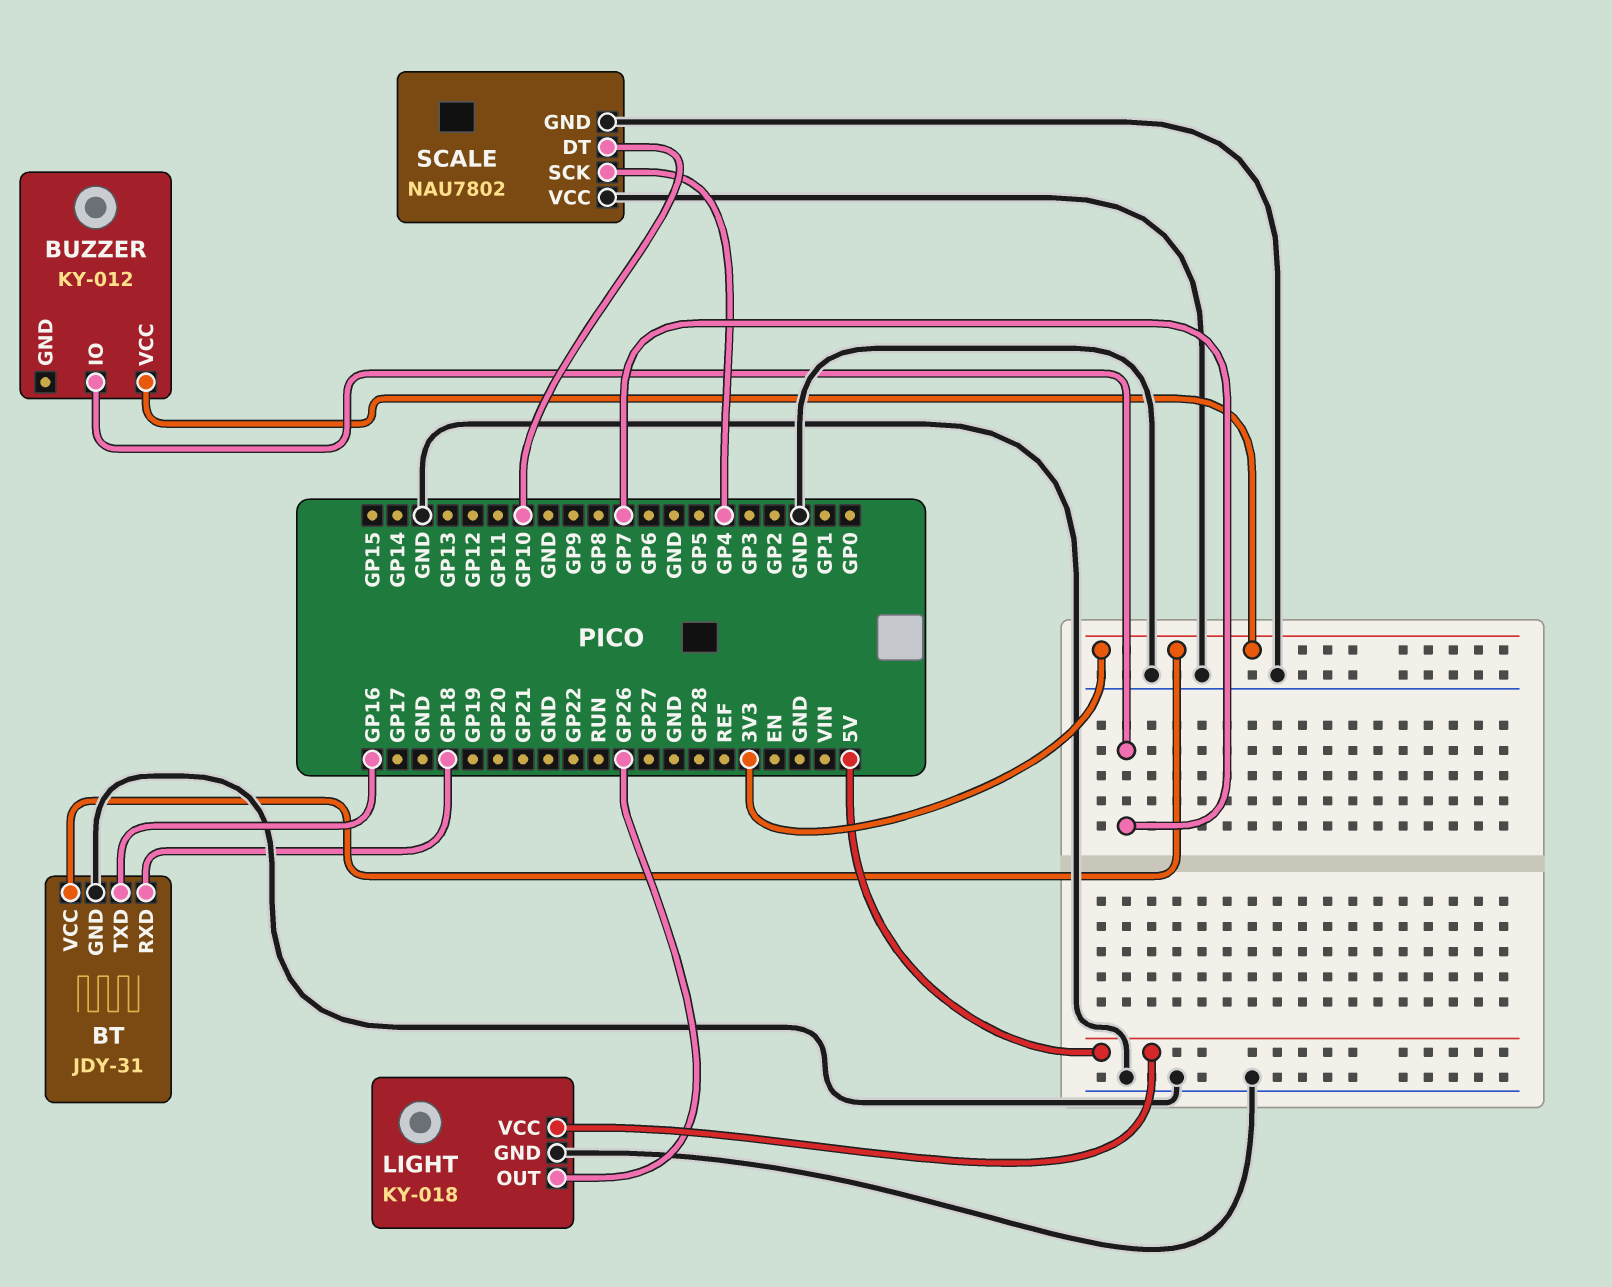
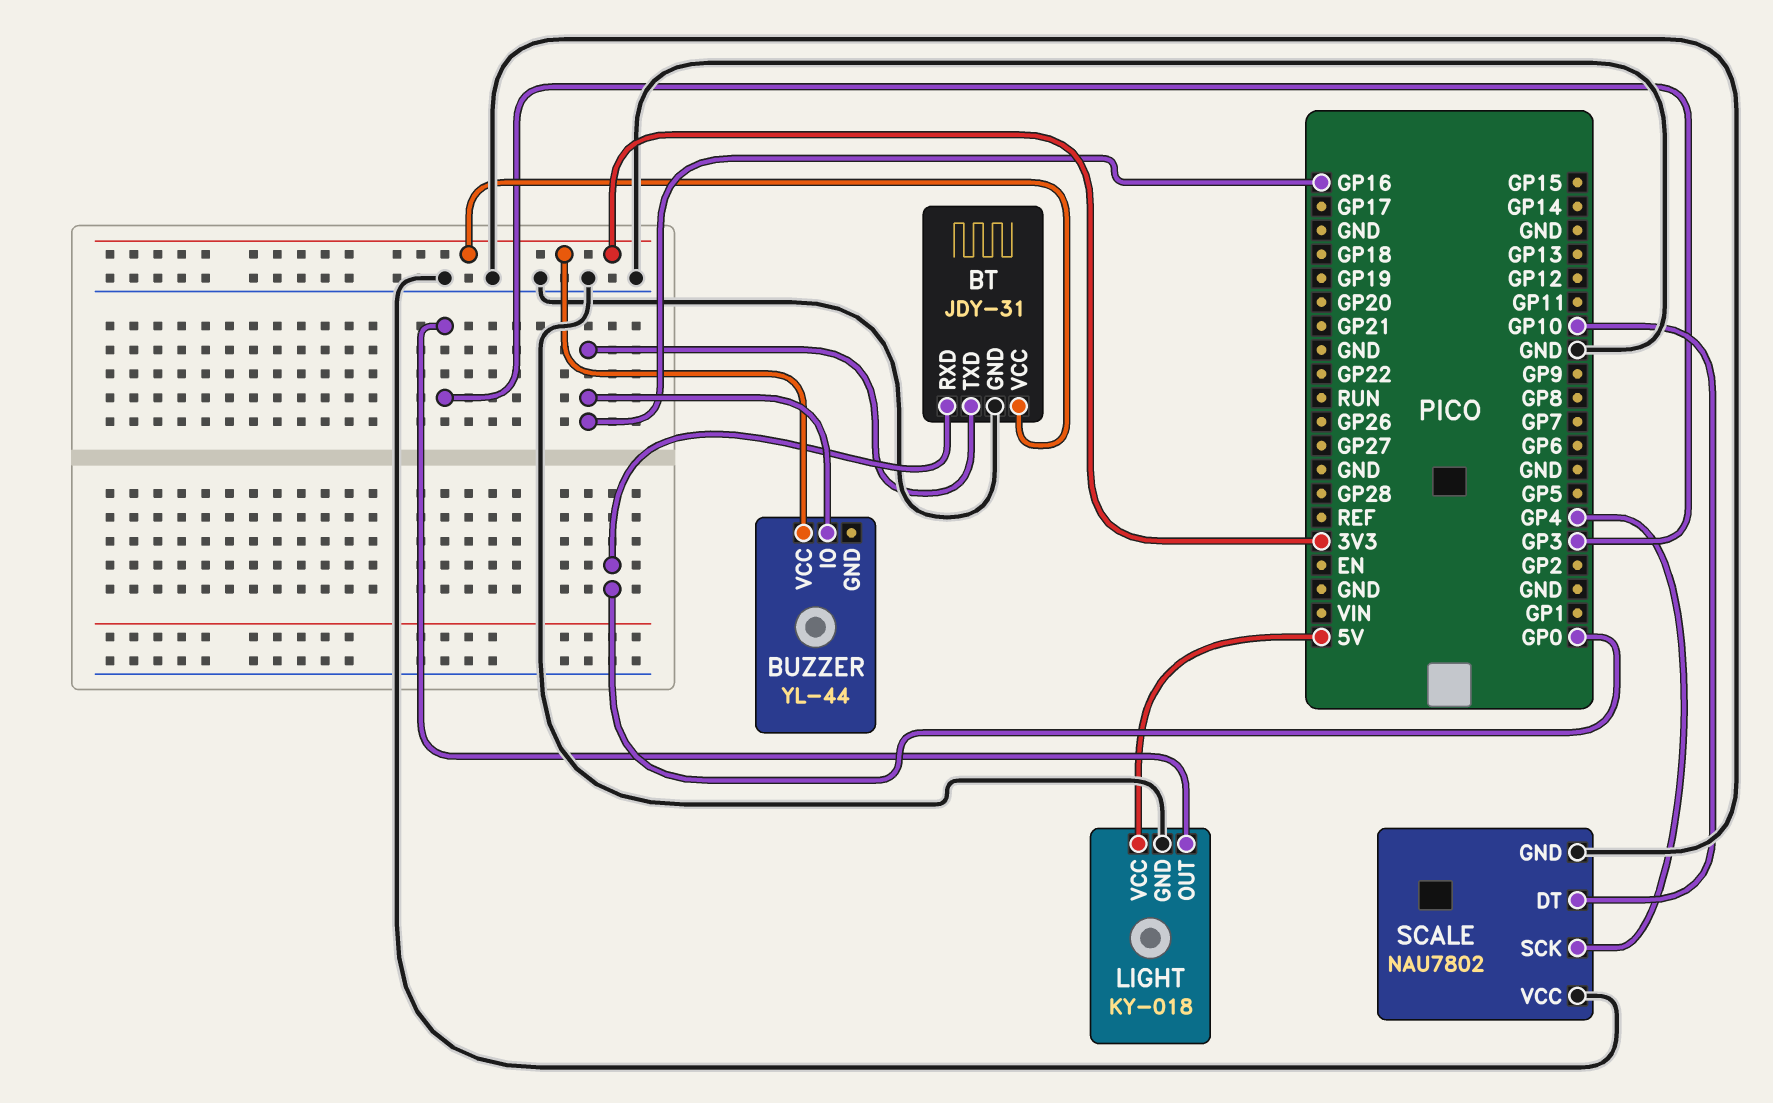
BT pin RXD: GP18 -> GP0
BUZZER: KY-012 -> YL-44
BUZZER pin IO: GP7 -> GP16
LIGHT pin OUT: GP26 -> GP3

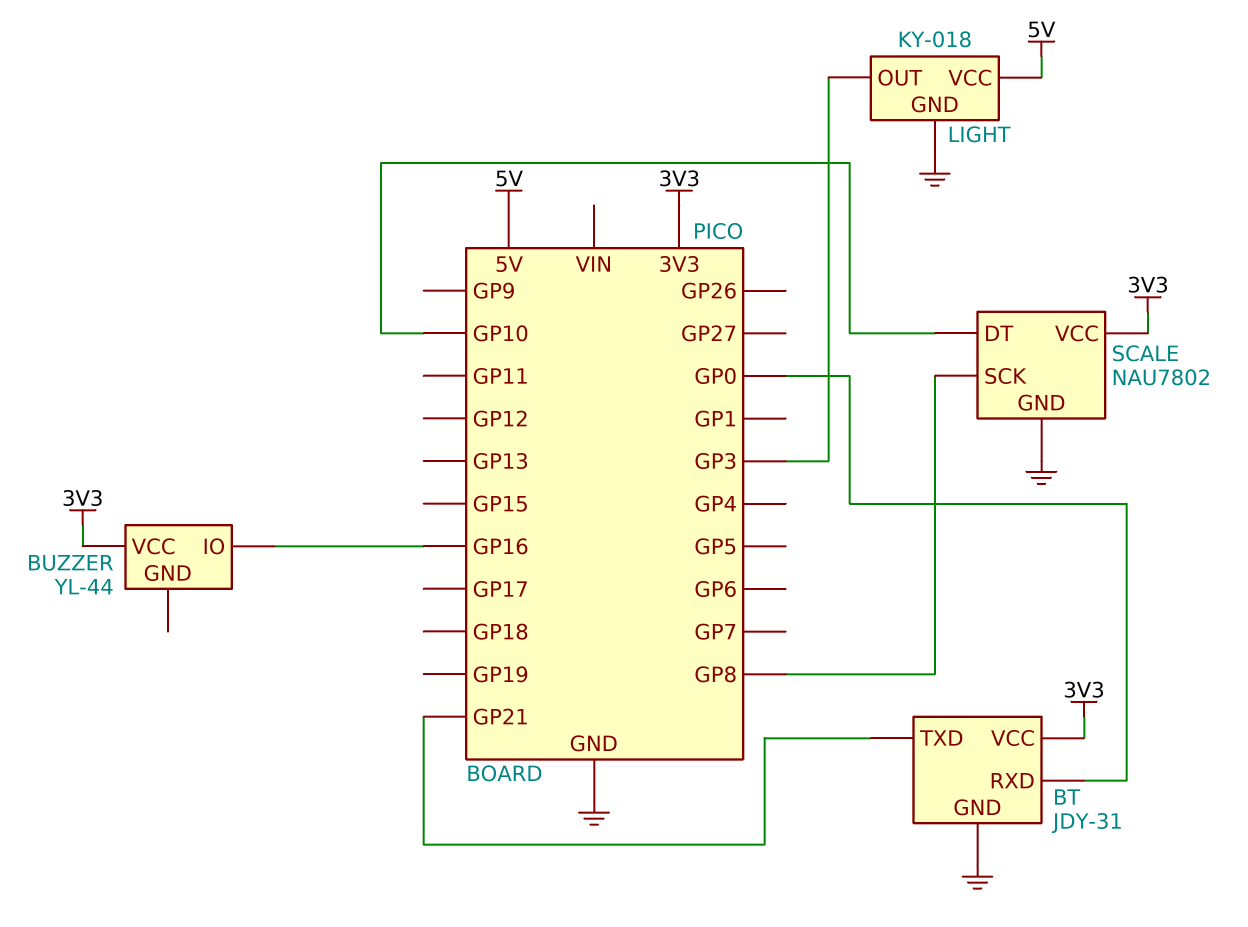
BT pin TXD: GP16 -> GP21
SCALE pin SCK: GP4 -> GP8
SCALE pin VCC: GND -> 3V3

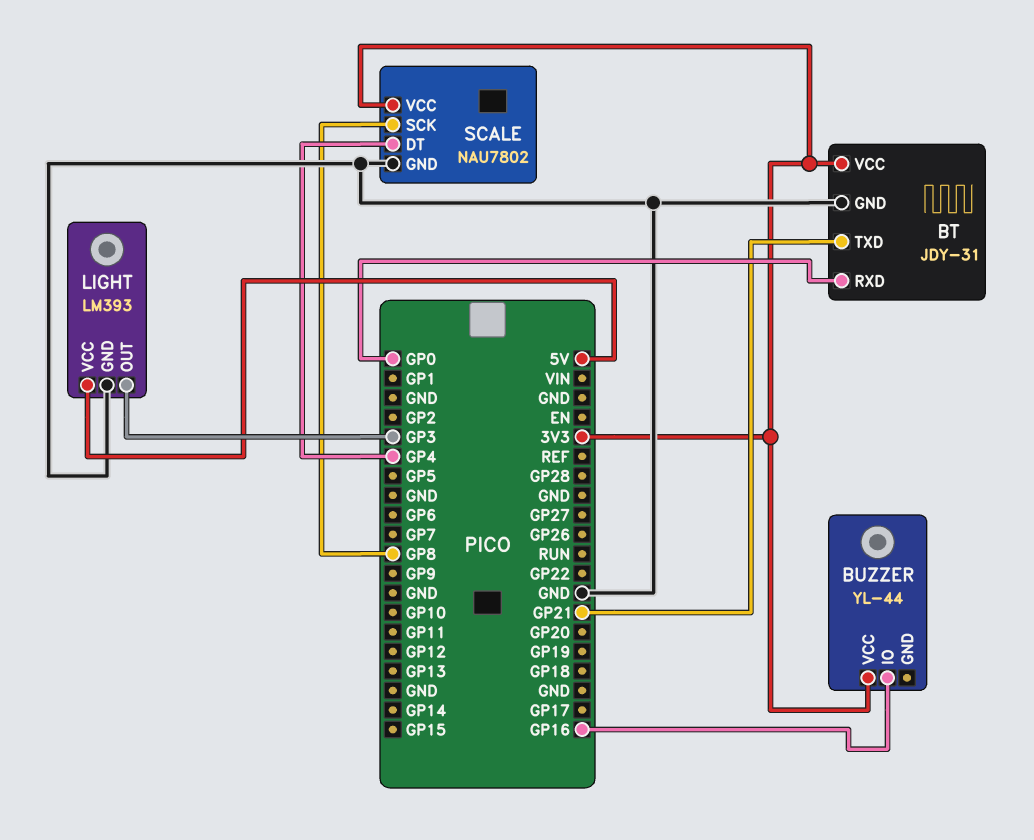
LIGHT: KY-018 -> LM393
SCALE pin DT: GP10 -> GP4

